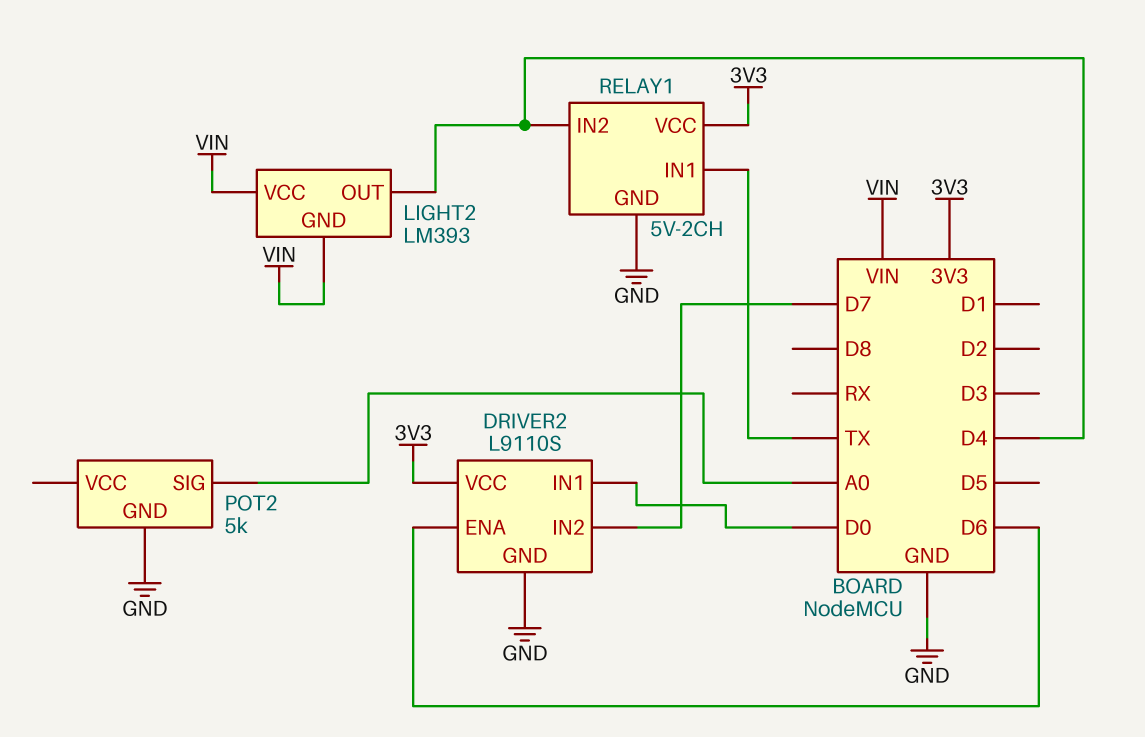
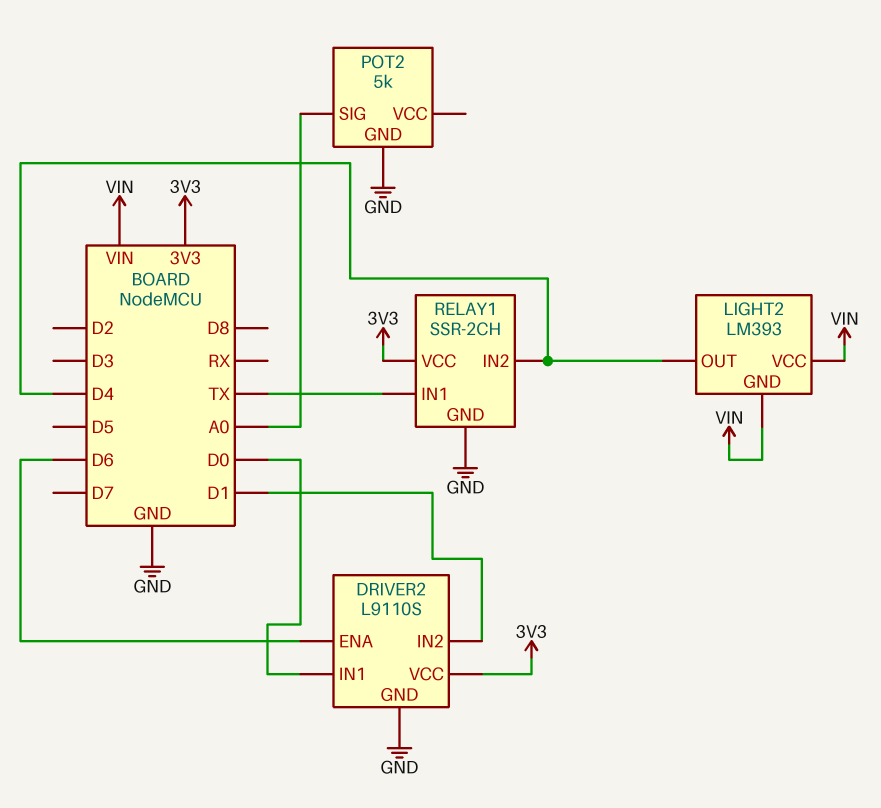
DRIVER2 pin IN2: D7 -> D1
RELAY1: 5V-2CH -> SSR-2CH

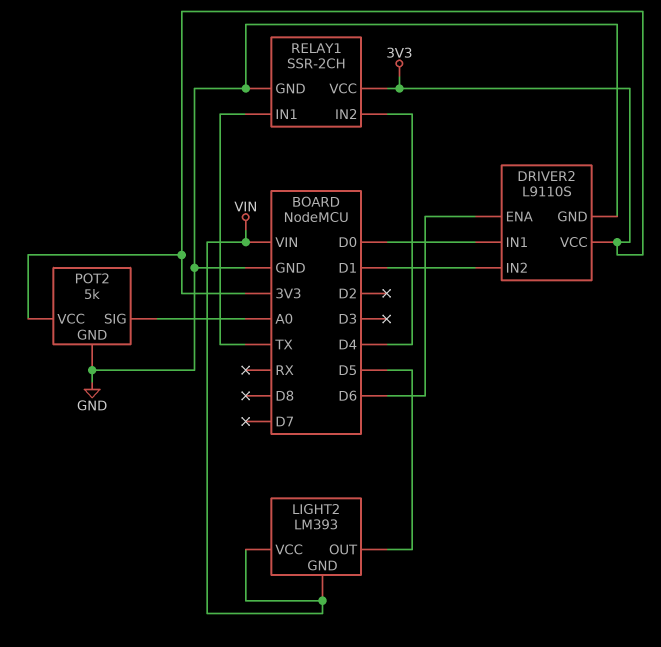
LIGHT2 pin OUT: D4 -> D5
POT2 pin VCC: none -> 3V3

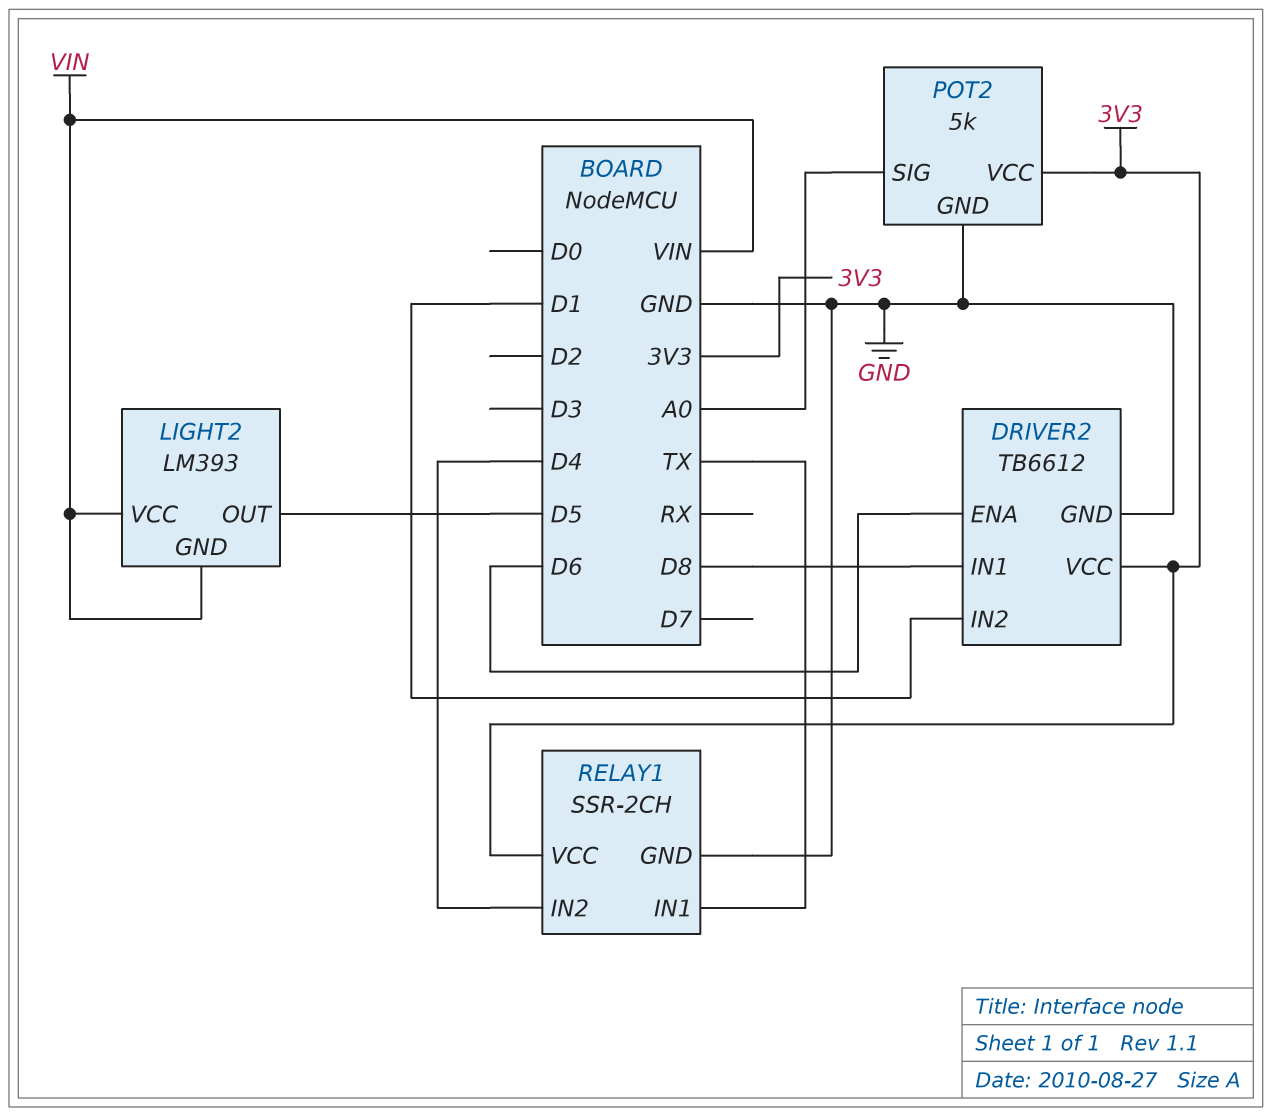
DRIVER2: L9110S -> TB6612
DRIVER2 pin IN1: D0 -> D8

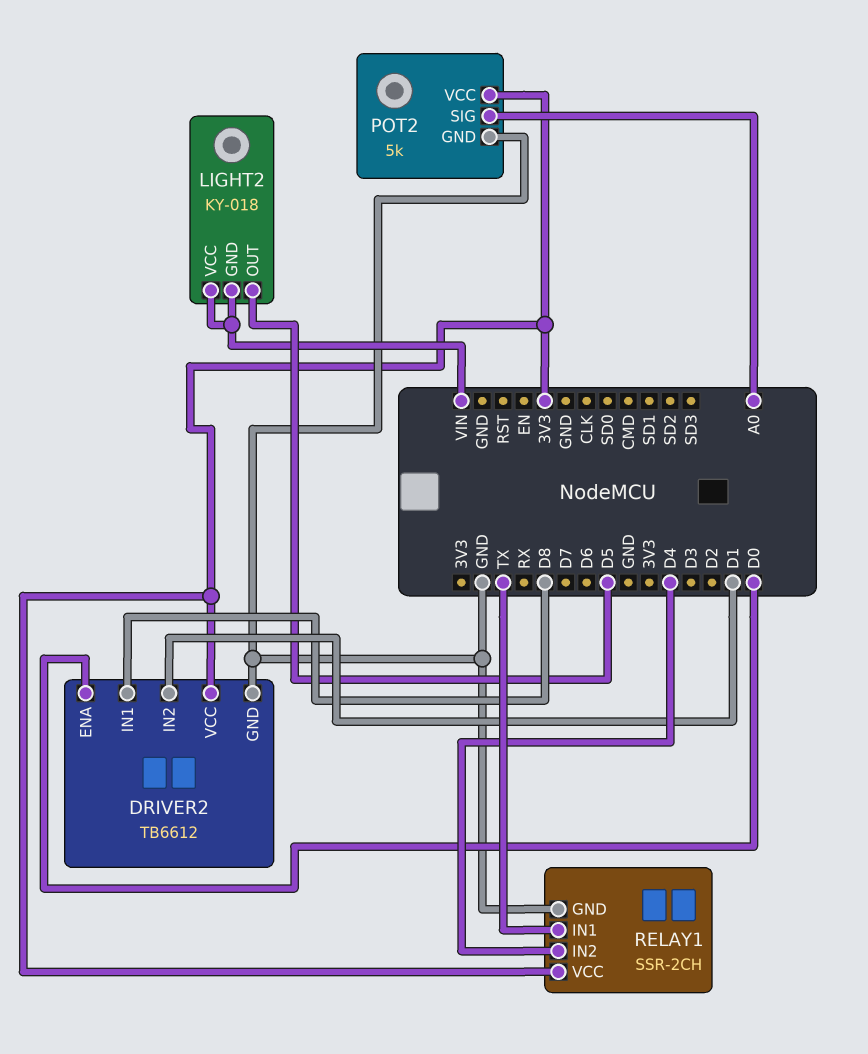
DRIVER2 pin ENA: D6 -> D0
LIGHT2: LM393 -> KY-018

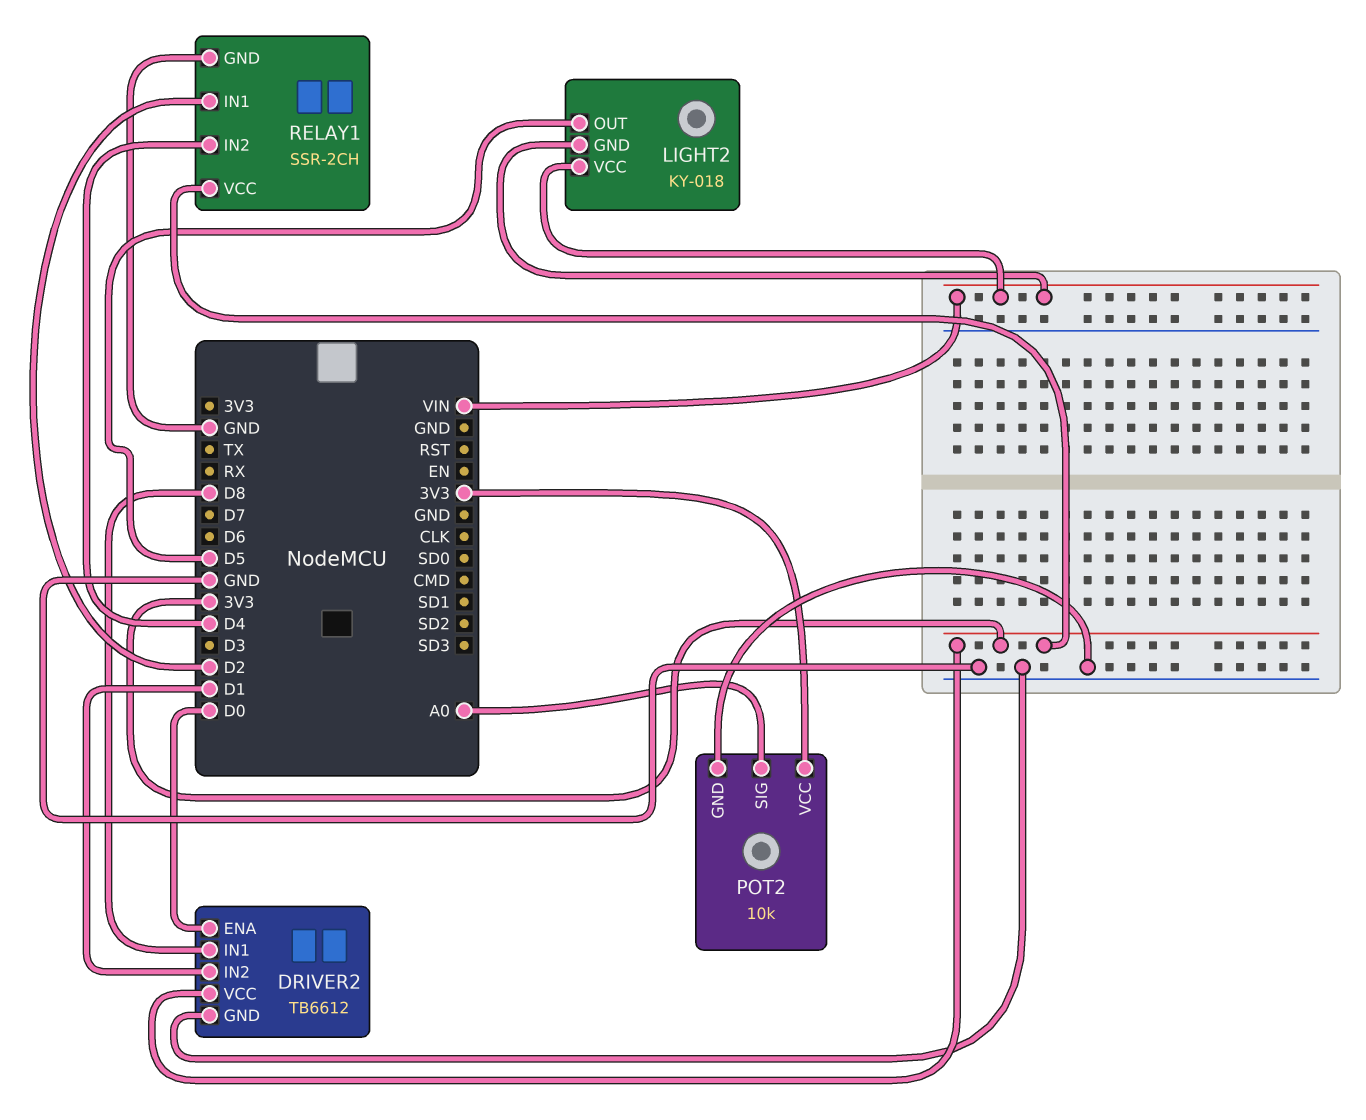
POT2: 5k -> 10k
RELAY1 pin IN1: TX -> D2

